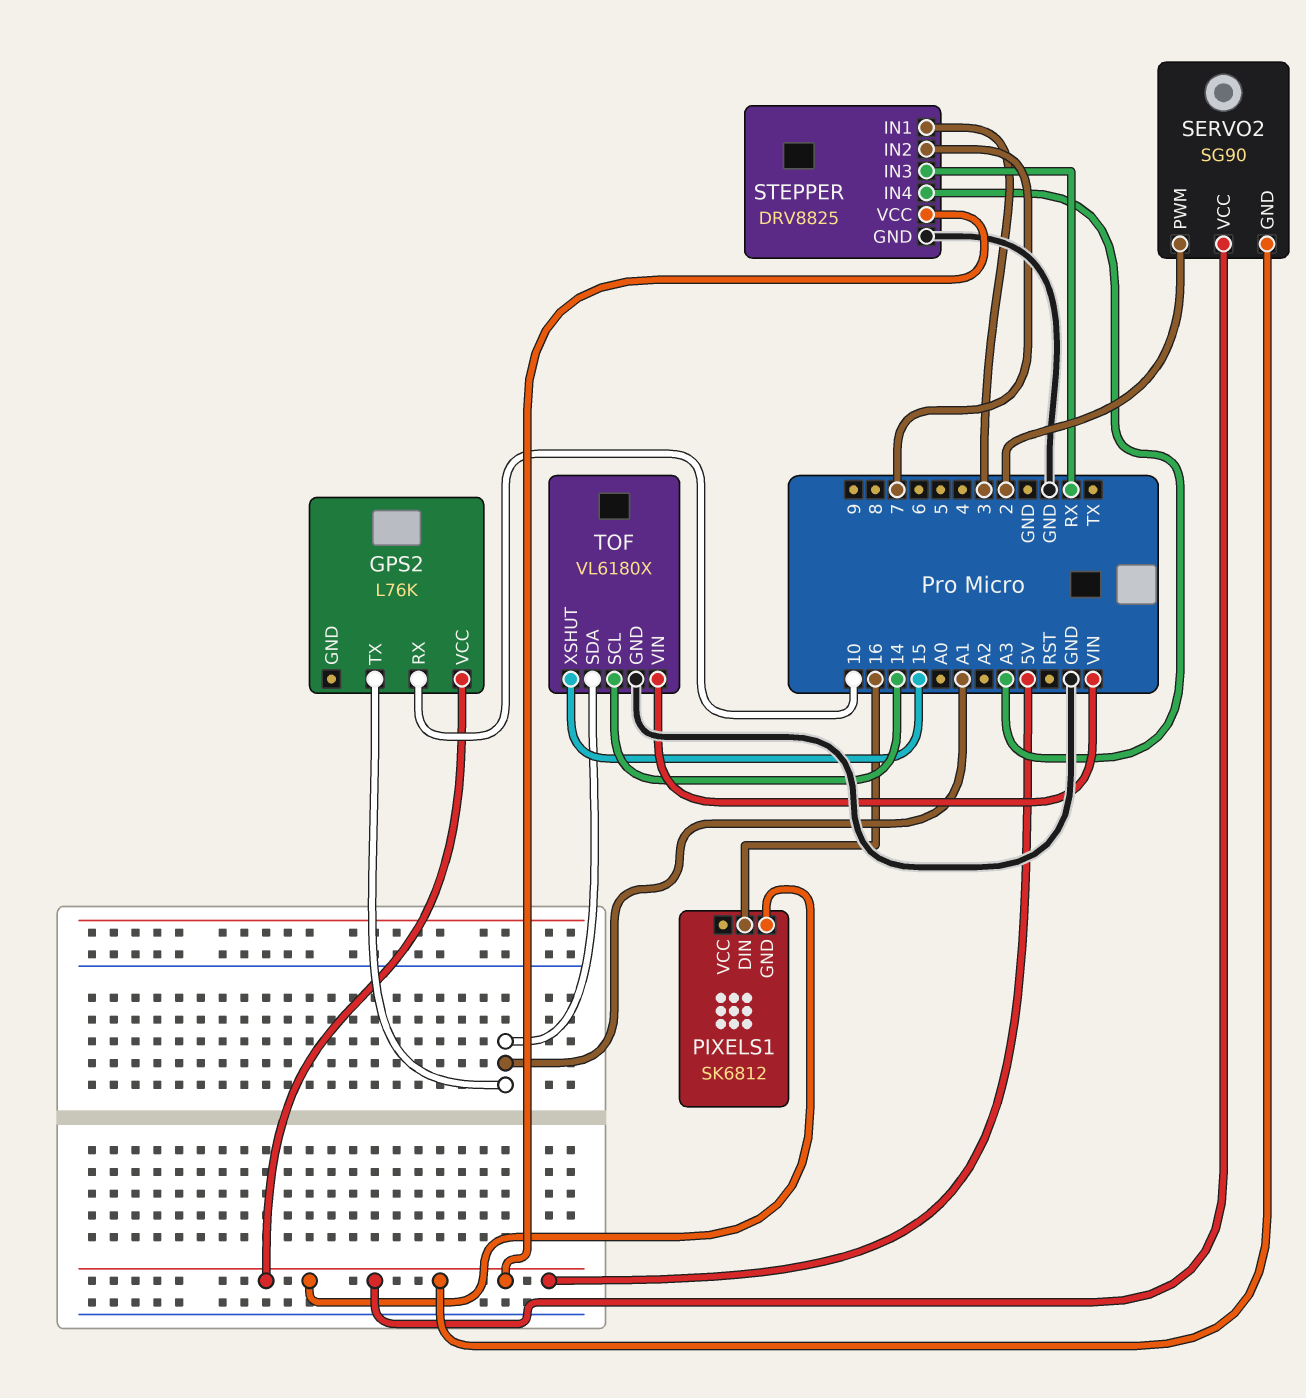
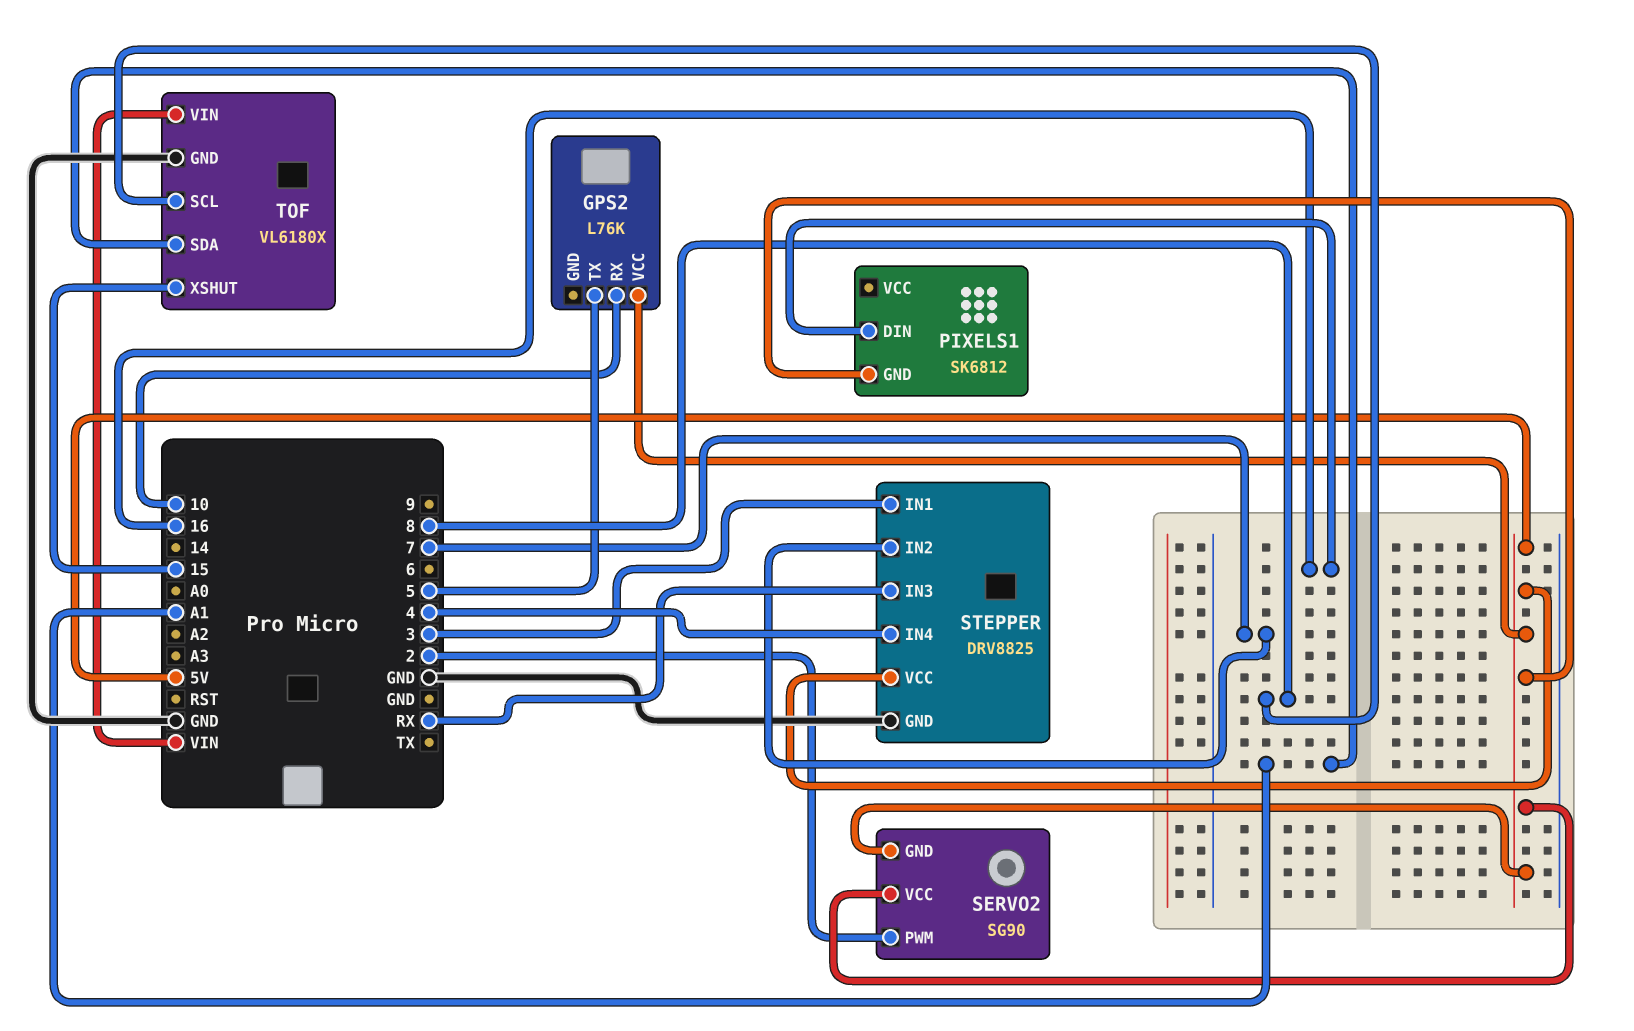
GPS2 pin TX: A1 -> 5
STEPPER pin IN4: A3 -> 4
TOF pin SCL: 14 -> 8

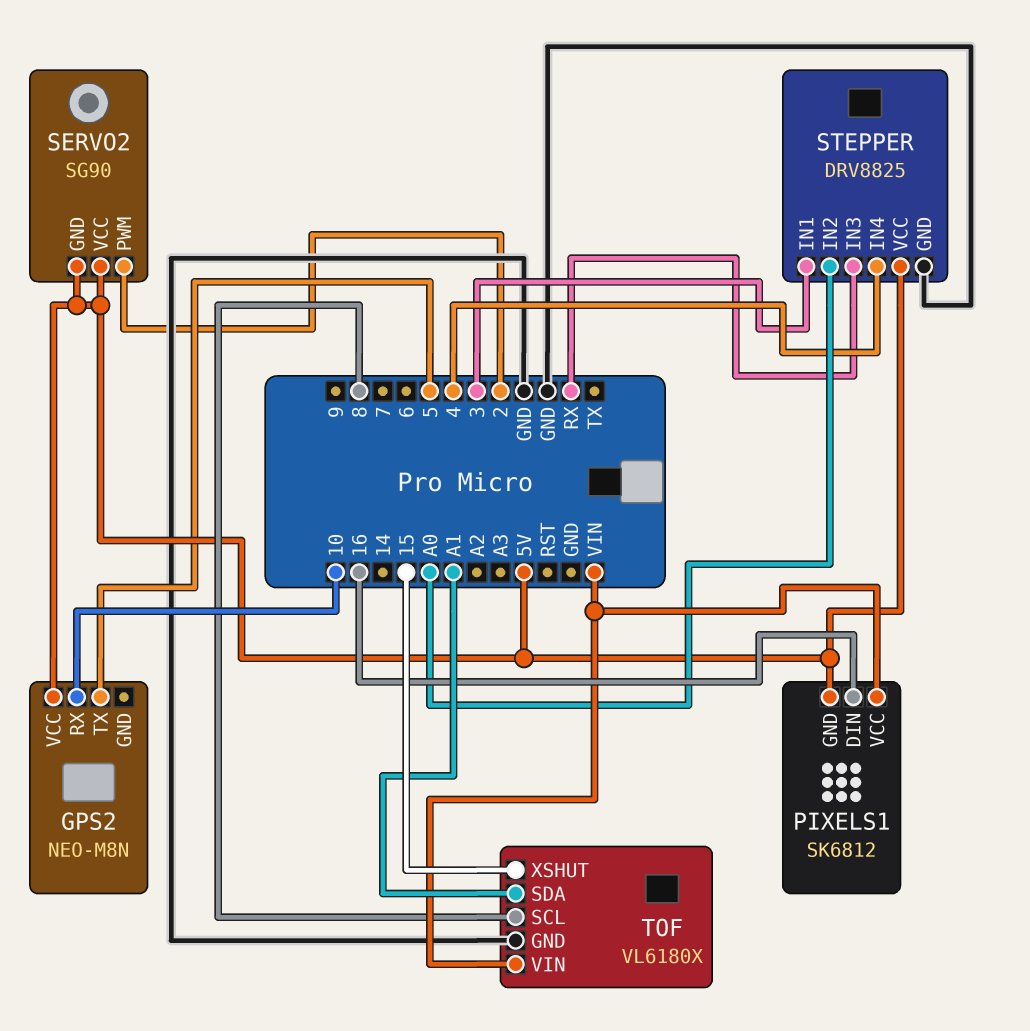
GPS2: L76K -> NEO-M8N
PIXELS1 pin VCC: none -> VIN
STEPPER pin IN2: 7 -> A0

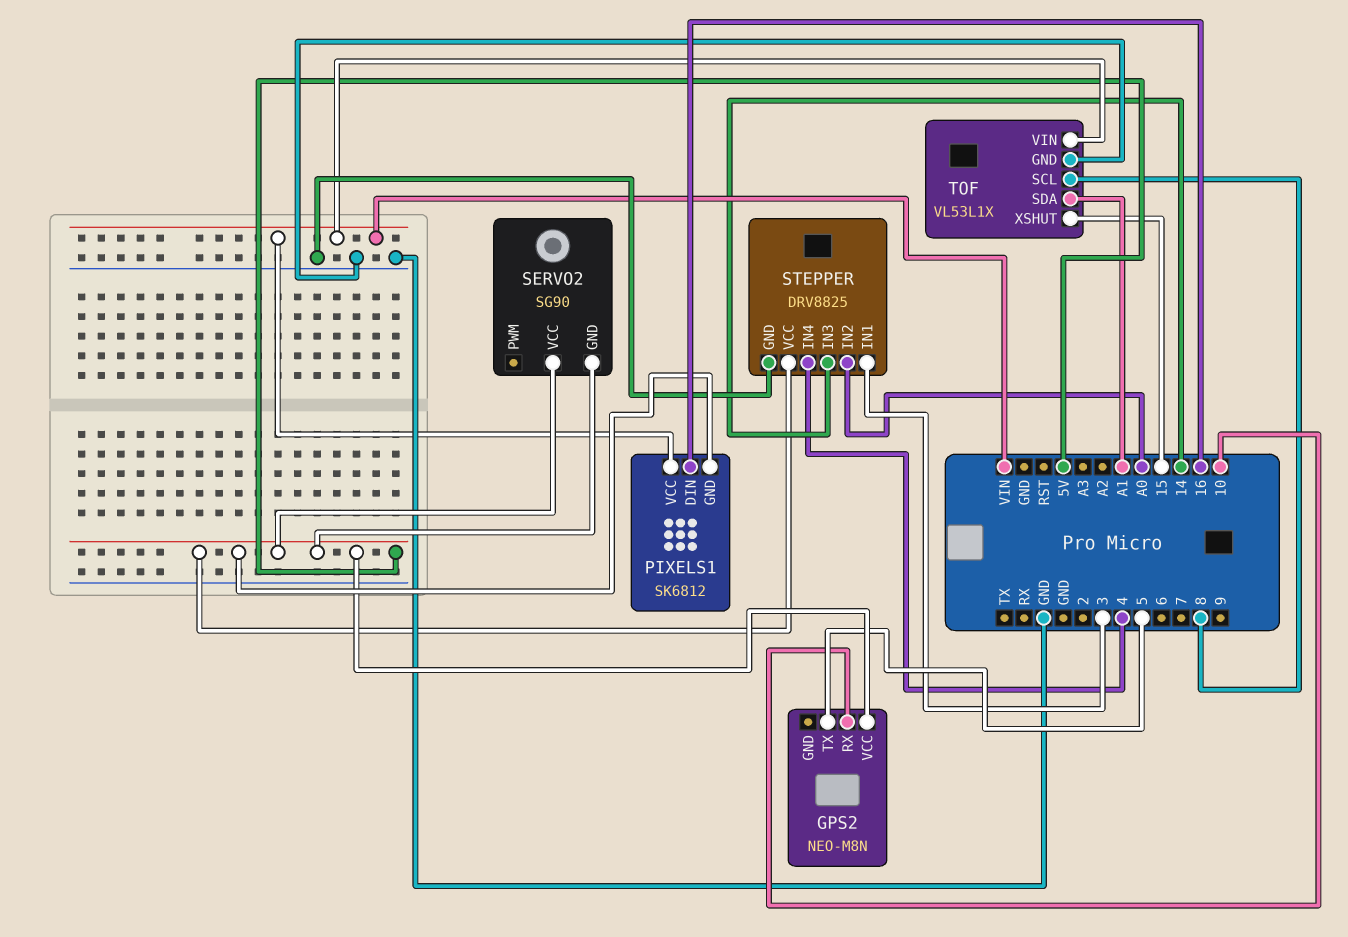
SERVO2 pin PWM: 2 -> none
STEPPER pin IN3: RX -> 14
TOF: VL6180X -> VL53L1X

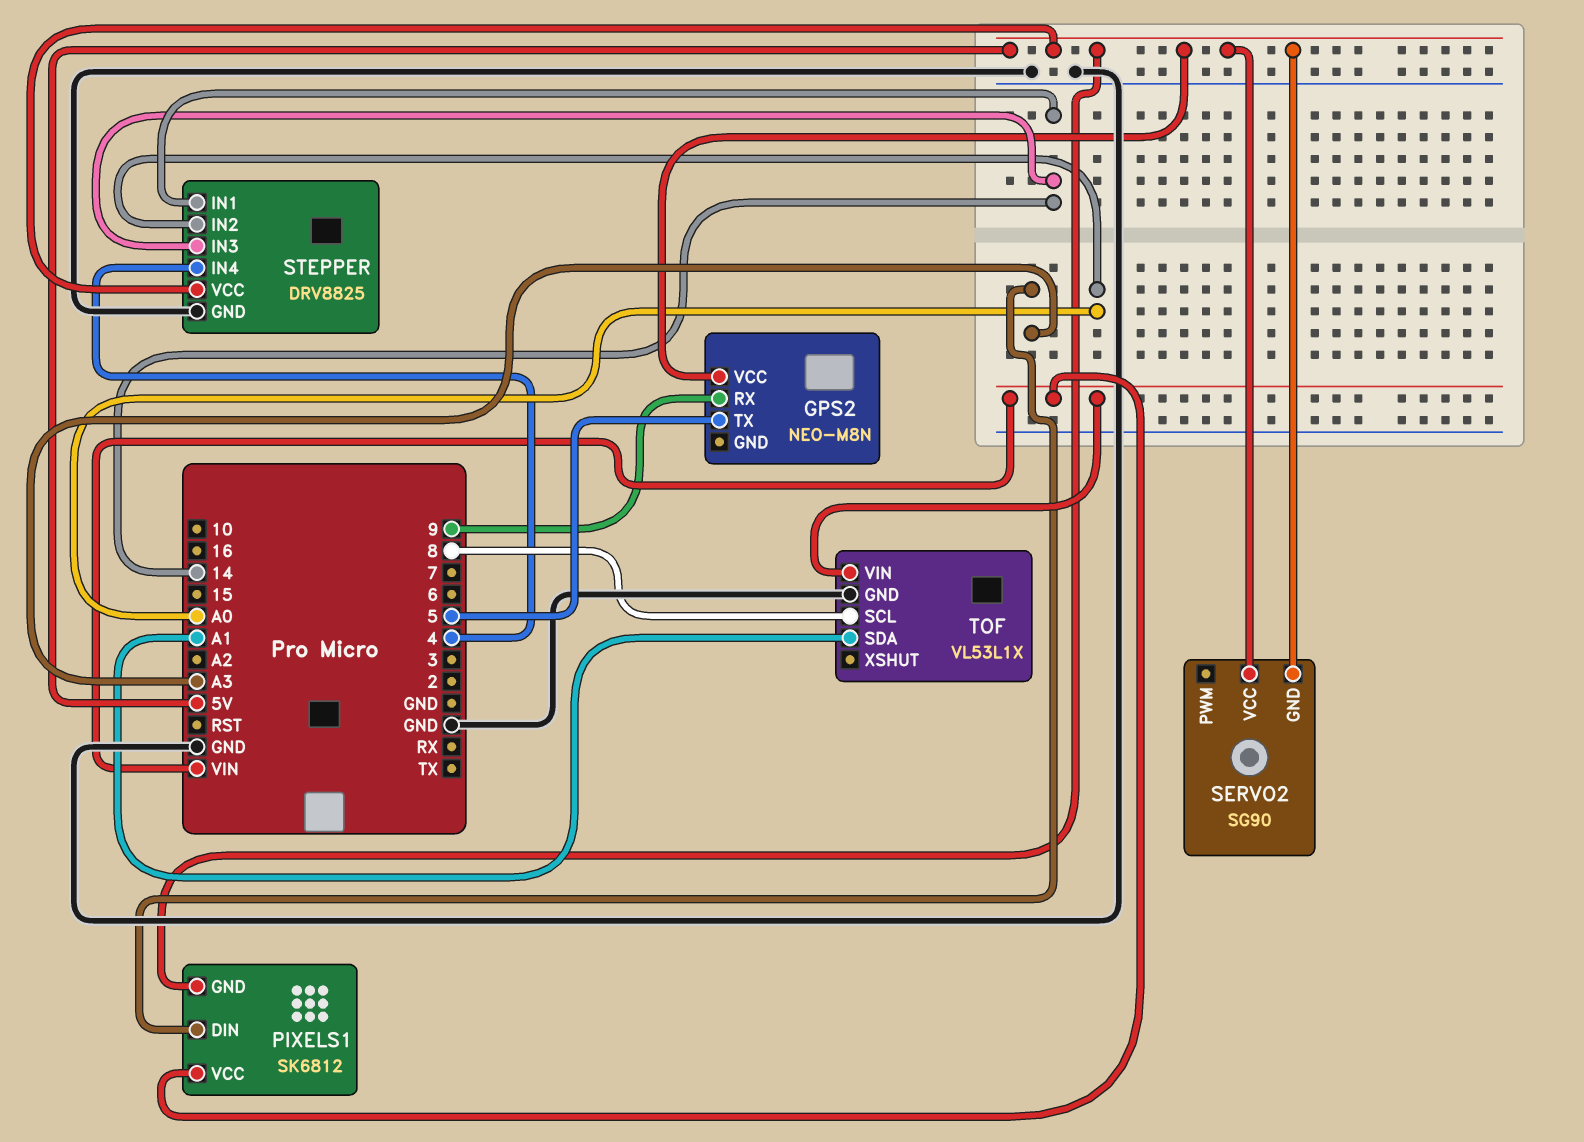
GPS2 pin RX: 10 -> 9
PIXELS1 pin DIN: 16 -> A3
STEPPER pin IN1: 3 -> 14
TOF pin XSHUT: 15 -> none

